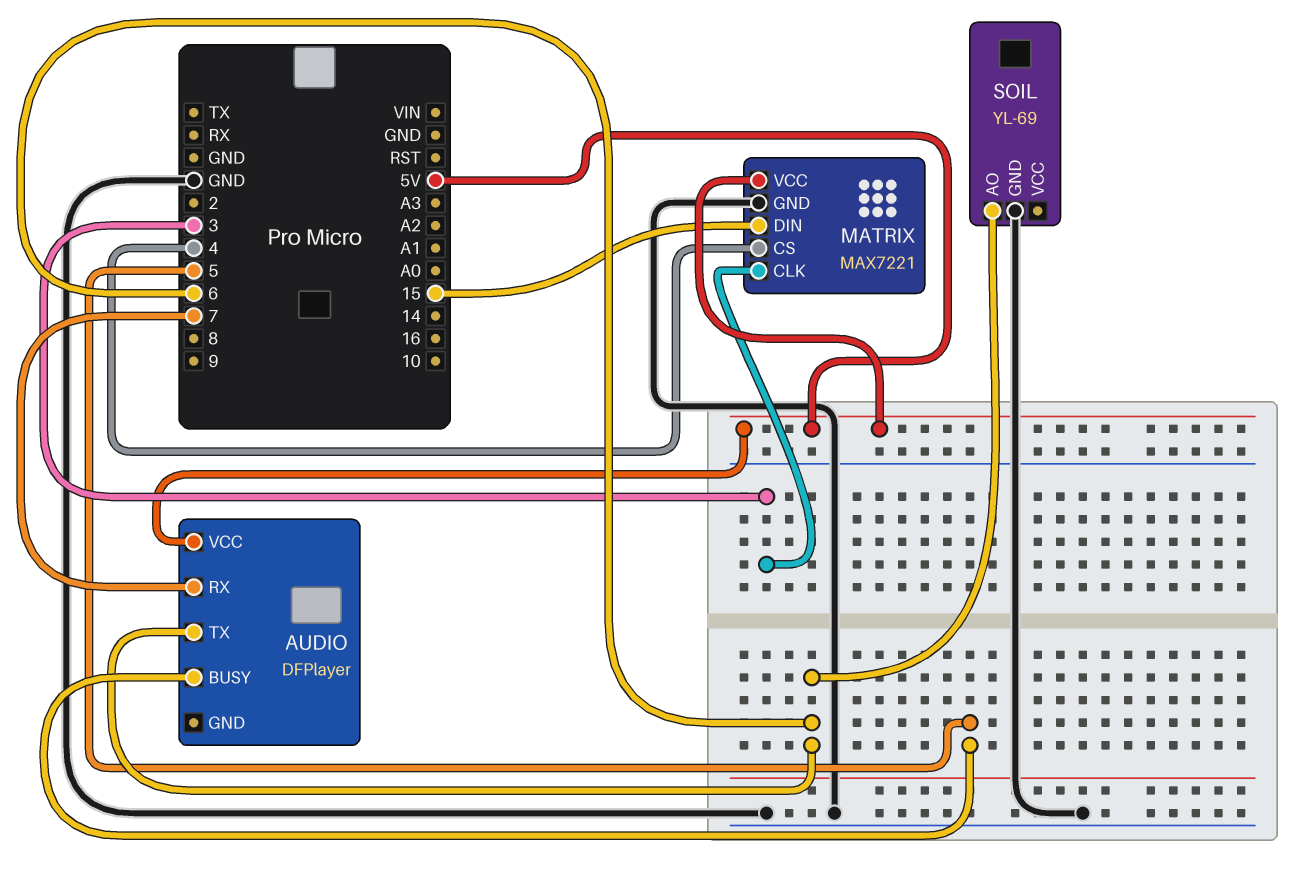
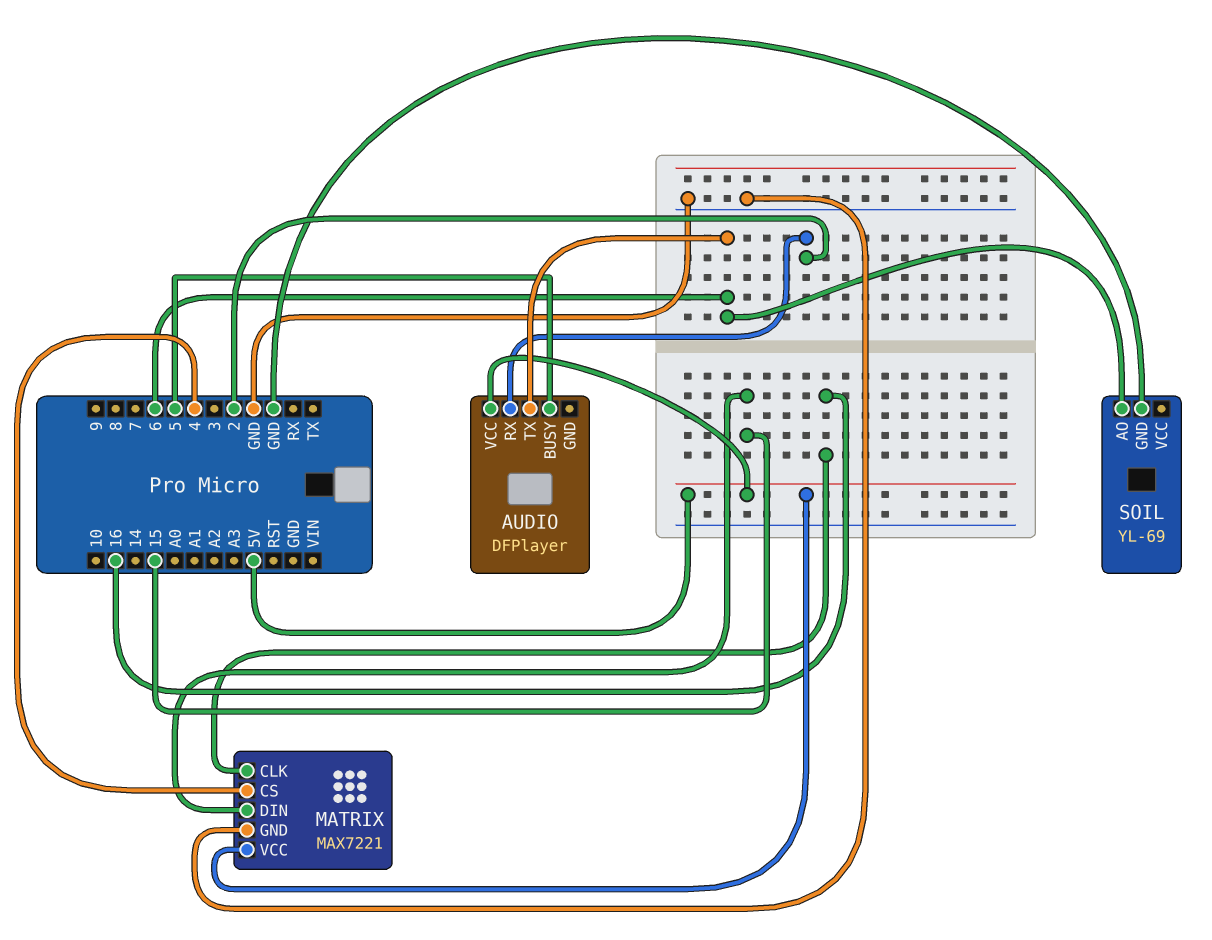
AUDIO pin RX: 7 -> 2
MATRIX pin CLK: 3 -> 16

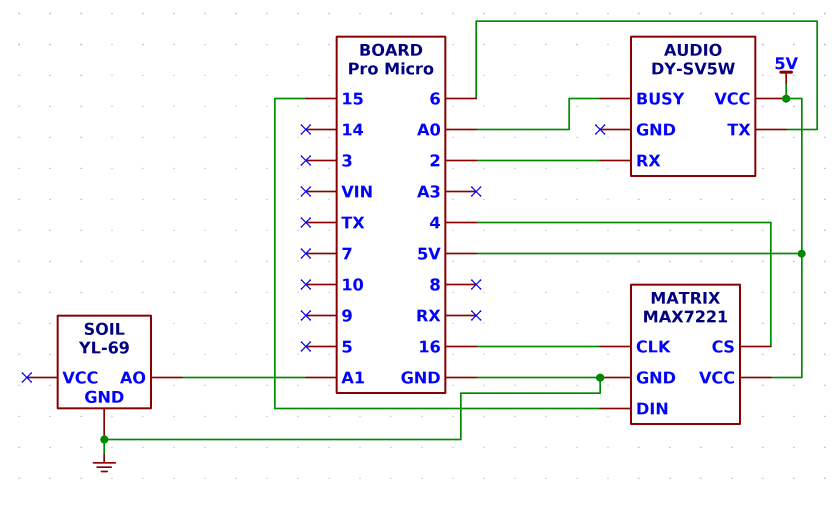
AUDIO: DFPlayer -> DY-SV5W
AUDIO pin BUSY: 5 -> A0
SOIL pin AO: 6 -> A1

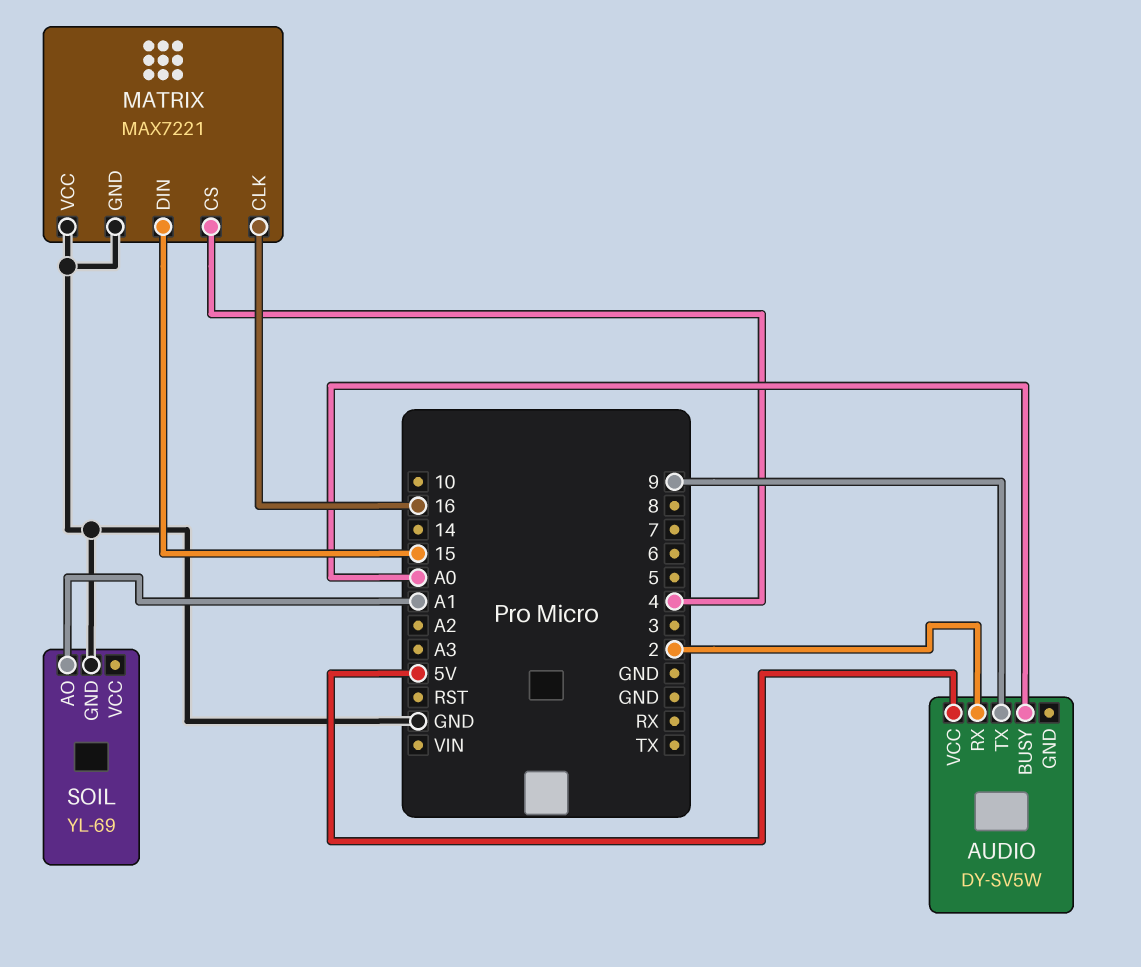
AUDIO pin TX: 6 -> 9
MATRIX pin VCC: 5V -> GND

